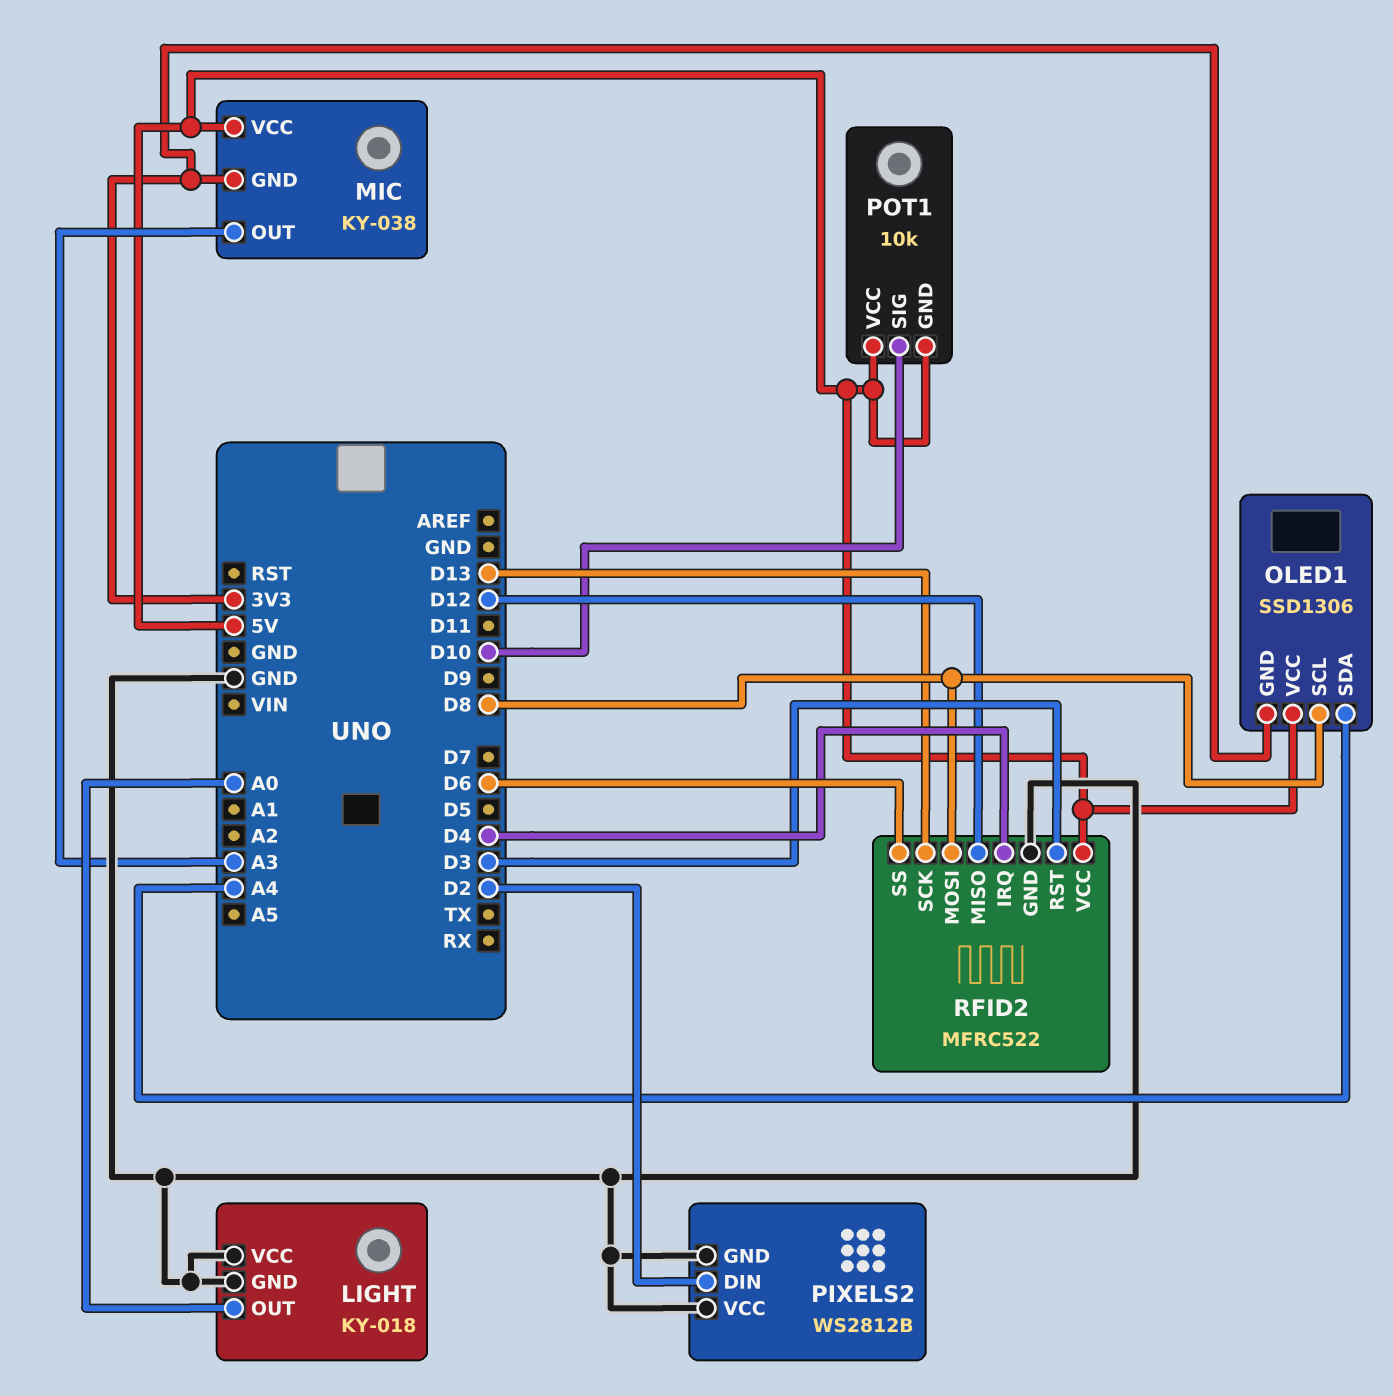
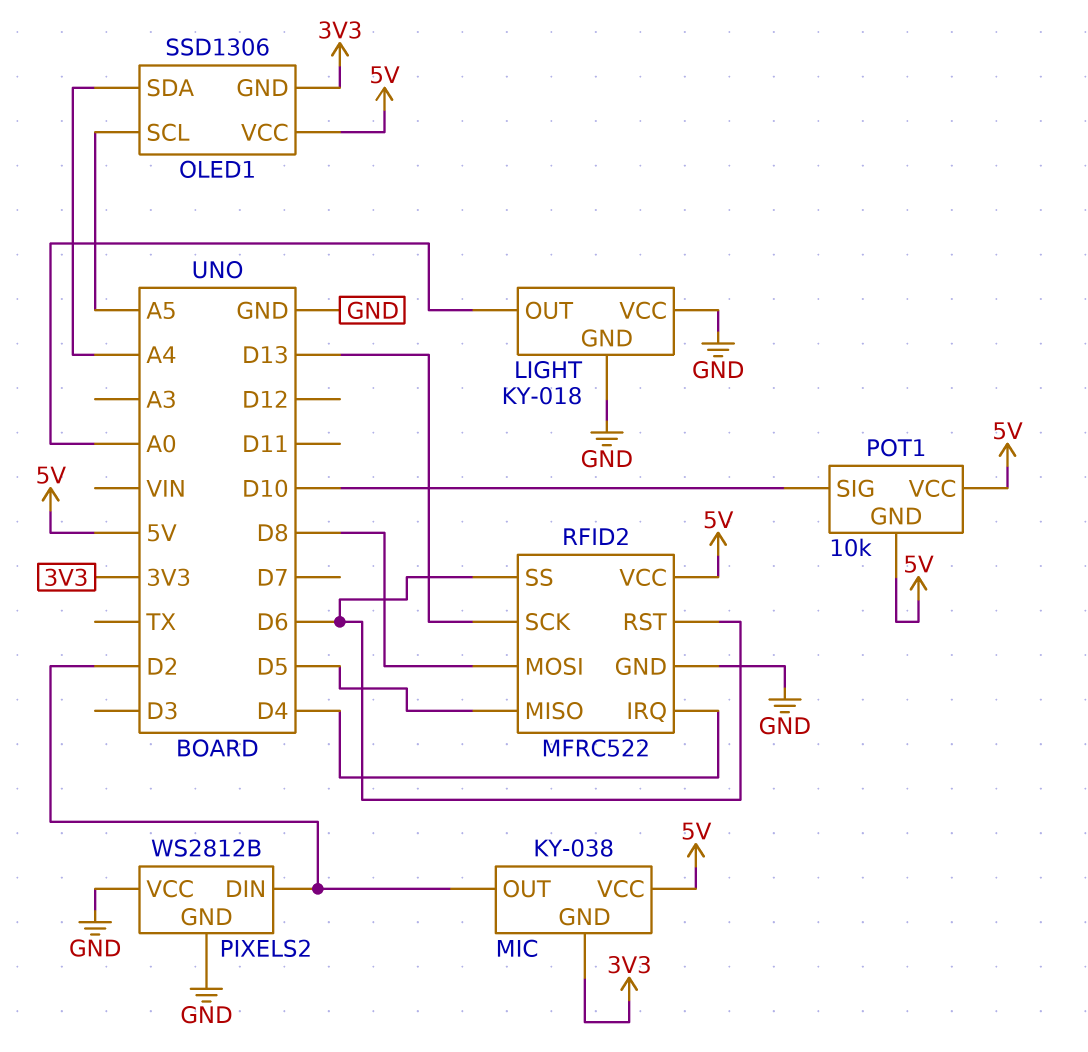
MIC pin OUT: A3 -> D2
OLED1 pin SCL: D8 -> A5
RFID2 pin MISO: D12 -> D5
RFID2 pin RST: D3 -> D6

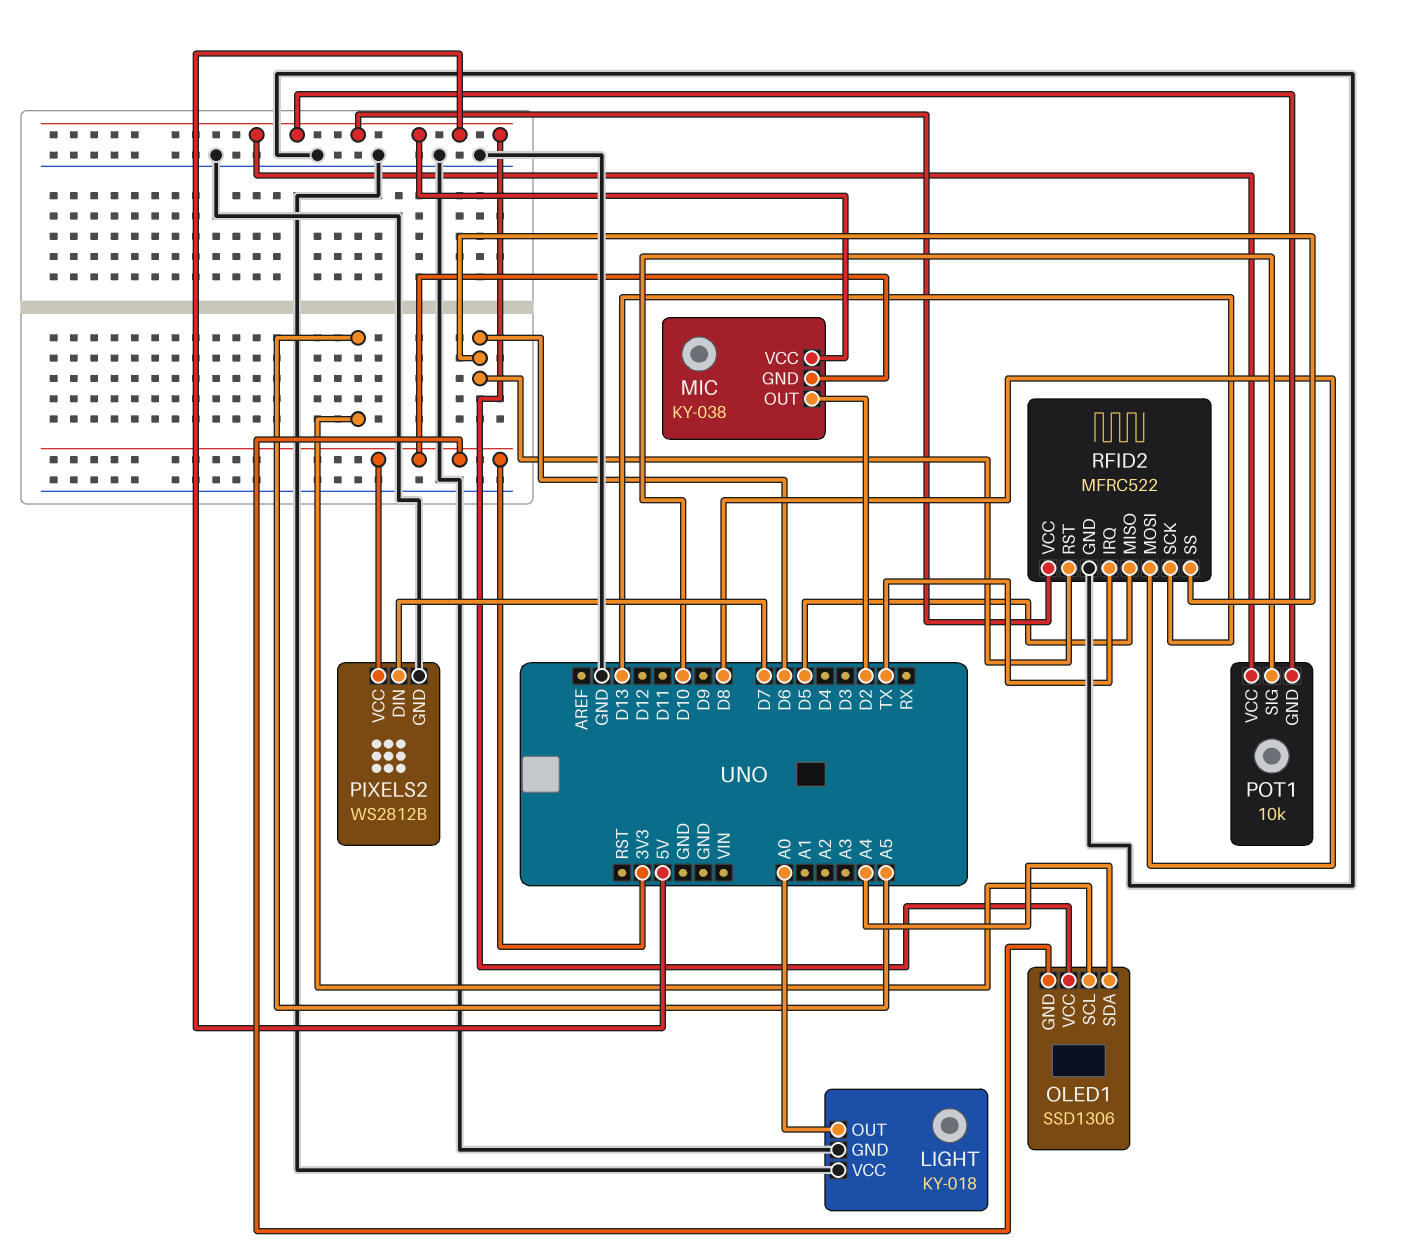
PIXELS2 pin DIN: D2 -> D7
PIXELS2 pin VCC: GND -> 3V3
RFID2 pin IRQ: D4 -> TX

